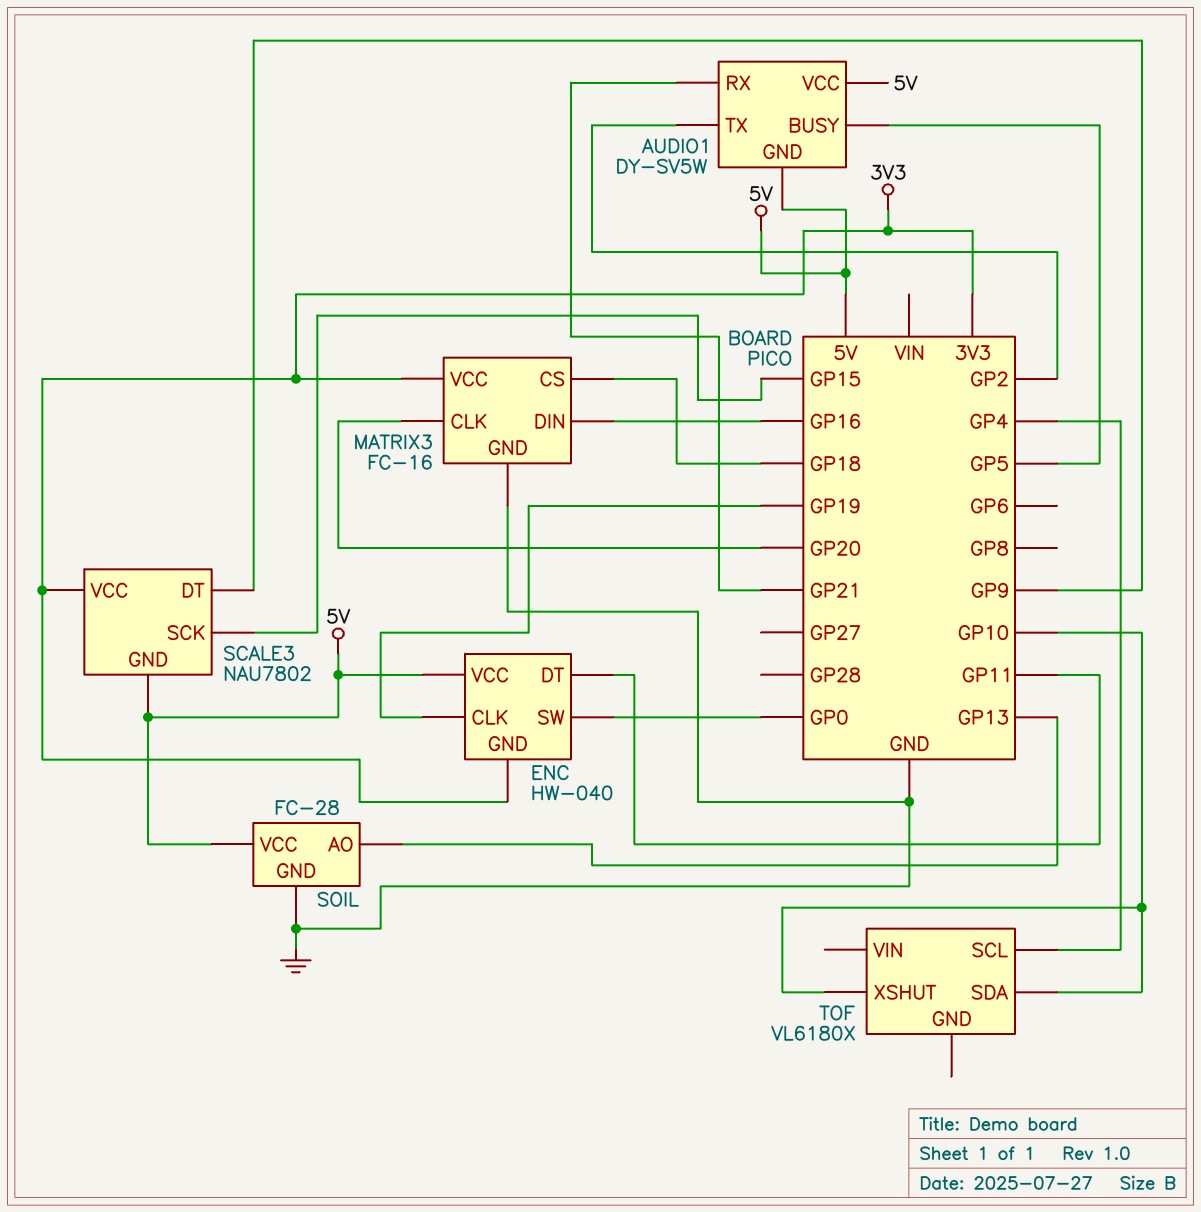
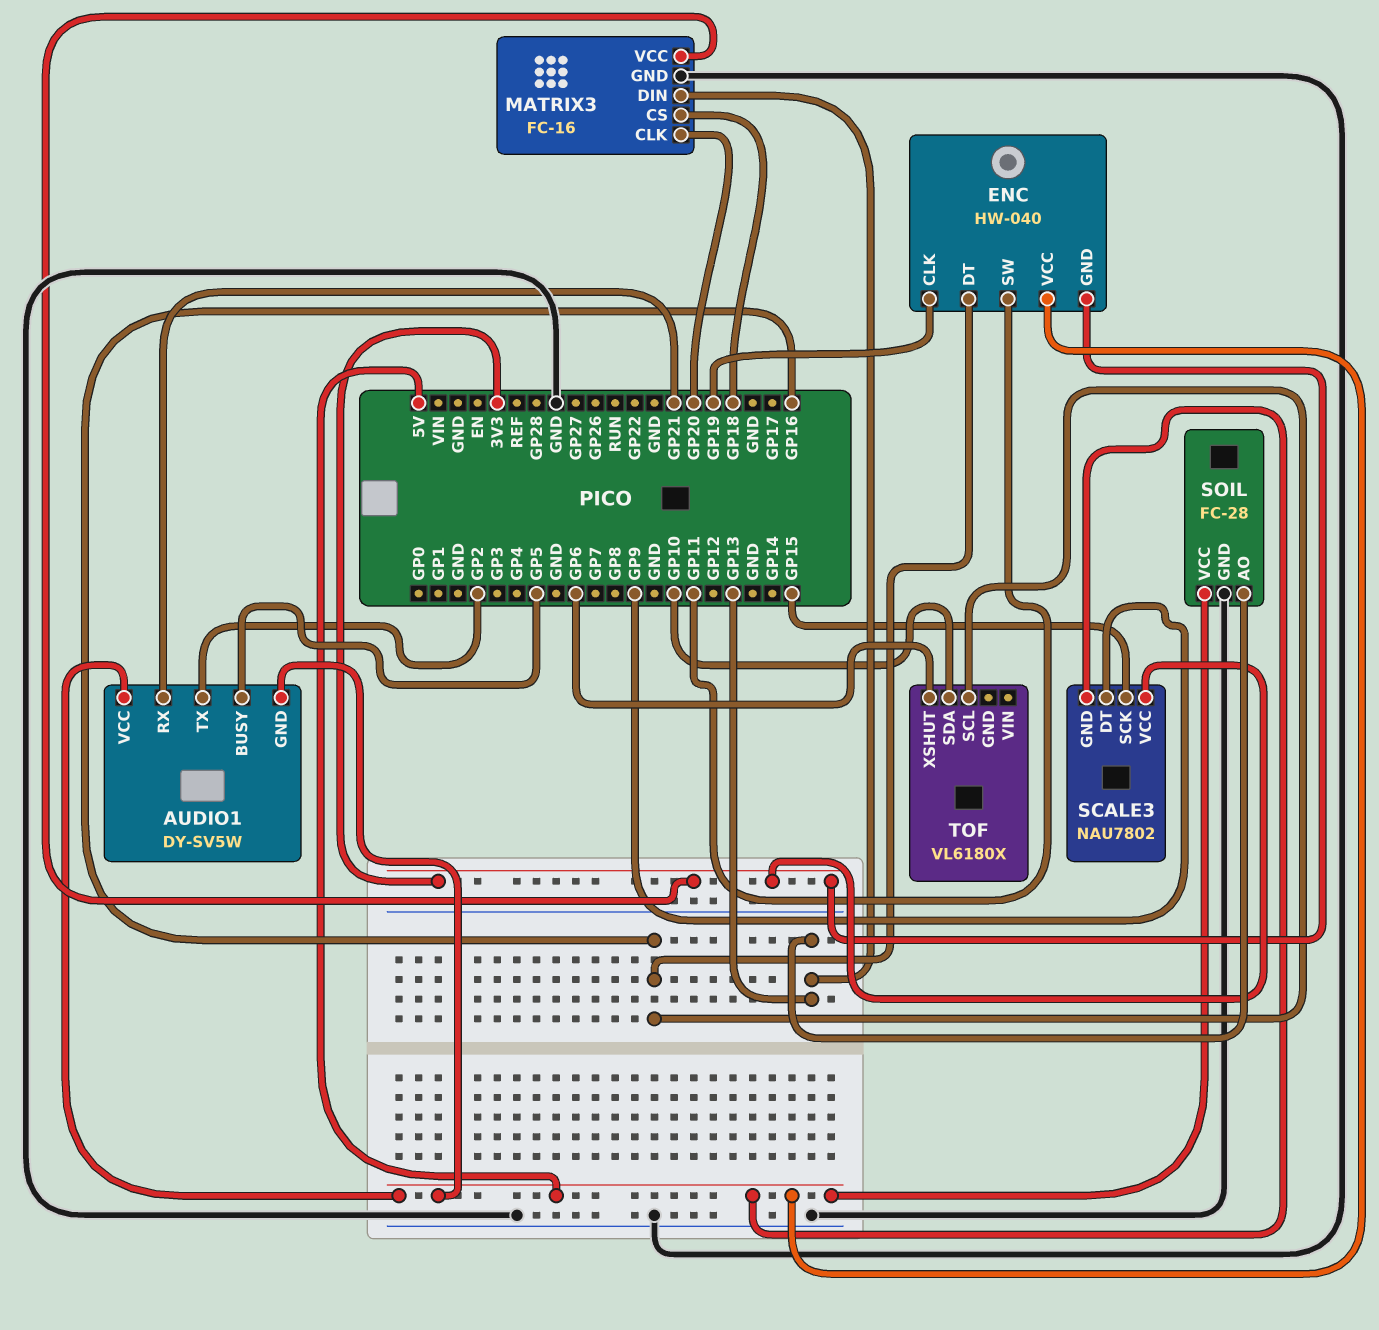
ENC pin DT: GP11 -> GP16
ENC pin SW: GP0 -> GP11
MATRIX3 pin DIN: GP16 -> GP13
TOF pin SCL: GP4 -> GP16
TOF pin XSHUT: GP10 -> GP6

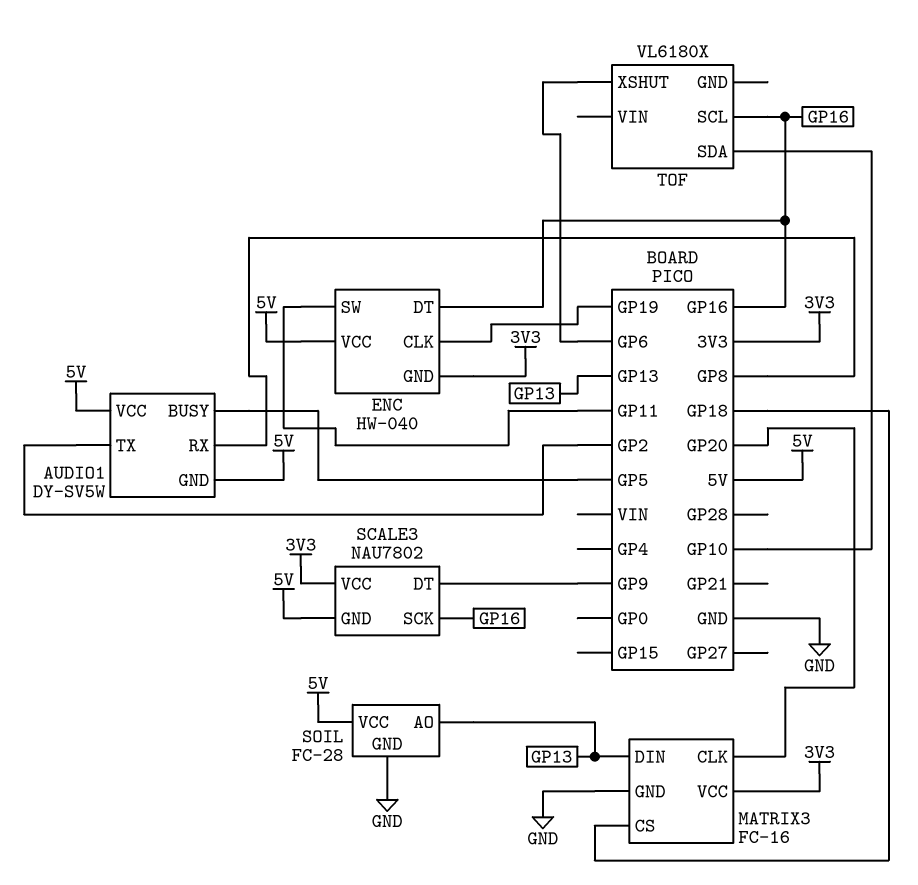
AUDIO1 pin RX: GP21 -> GP8
SCALE3 pin SCK: GP15 -> GP16

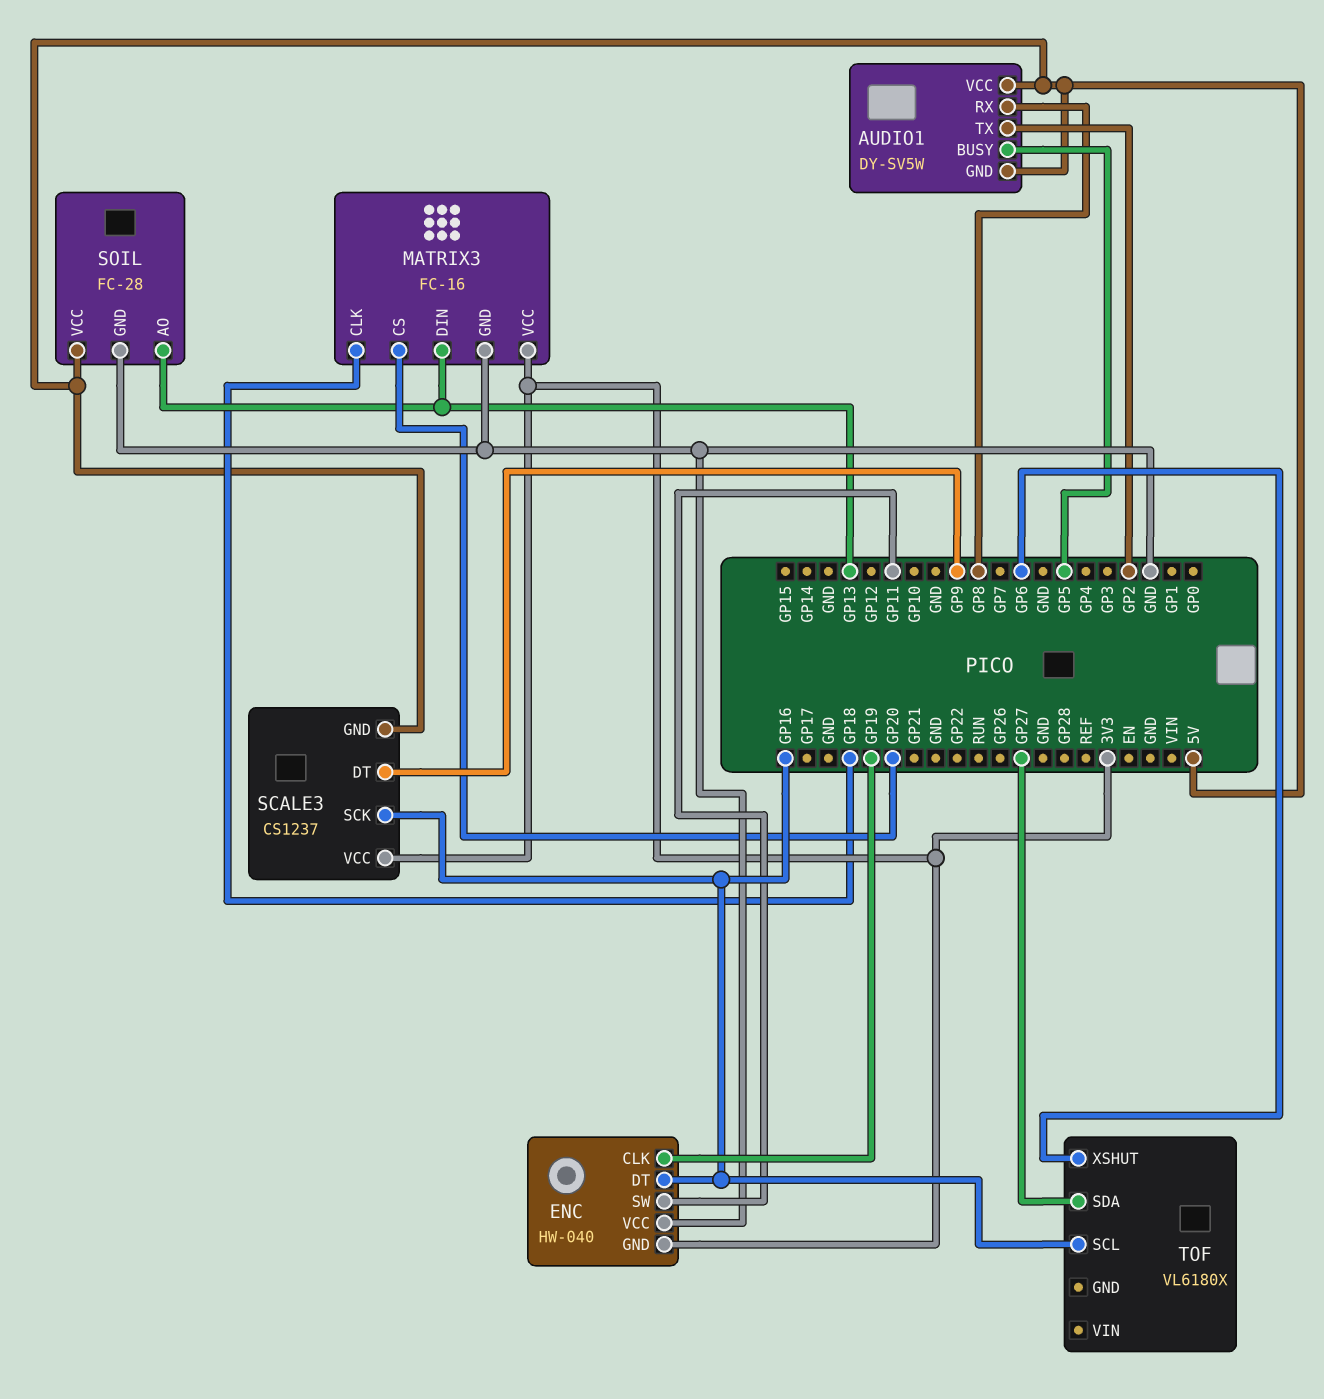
ENC pin VCC: 5V -> GND
MATRIX3 pin CLK: GP20 -> GP18
MATRIX3 pin CS: GP18 -> GP20
SCALE3: NAU7802 -> CS1237
TOF pin SDA: GP10 -> GP27

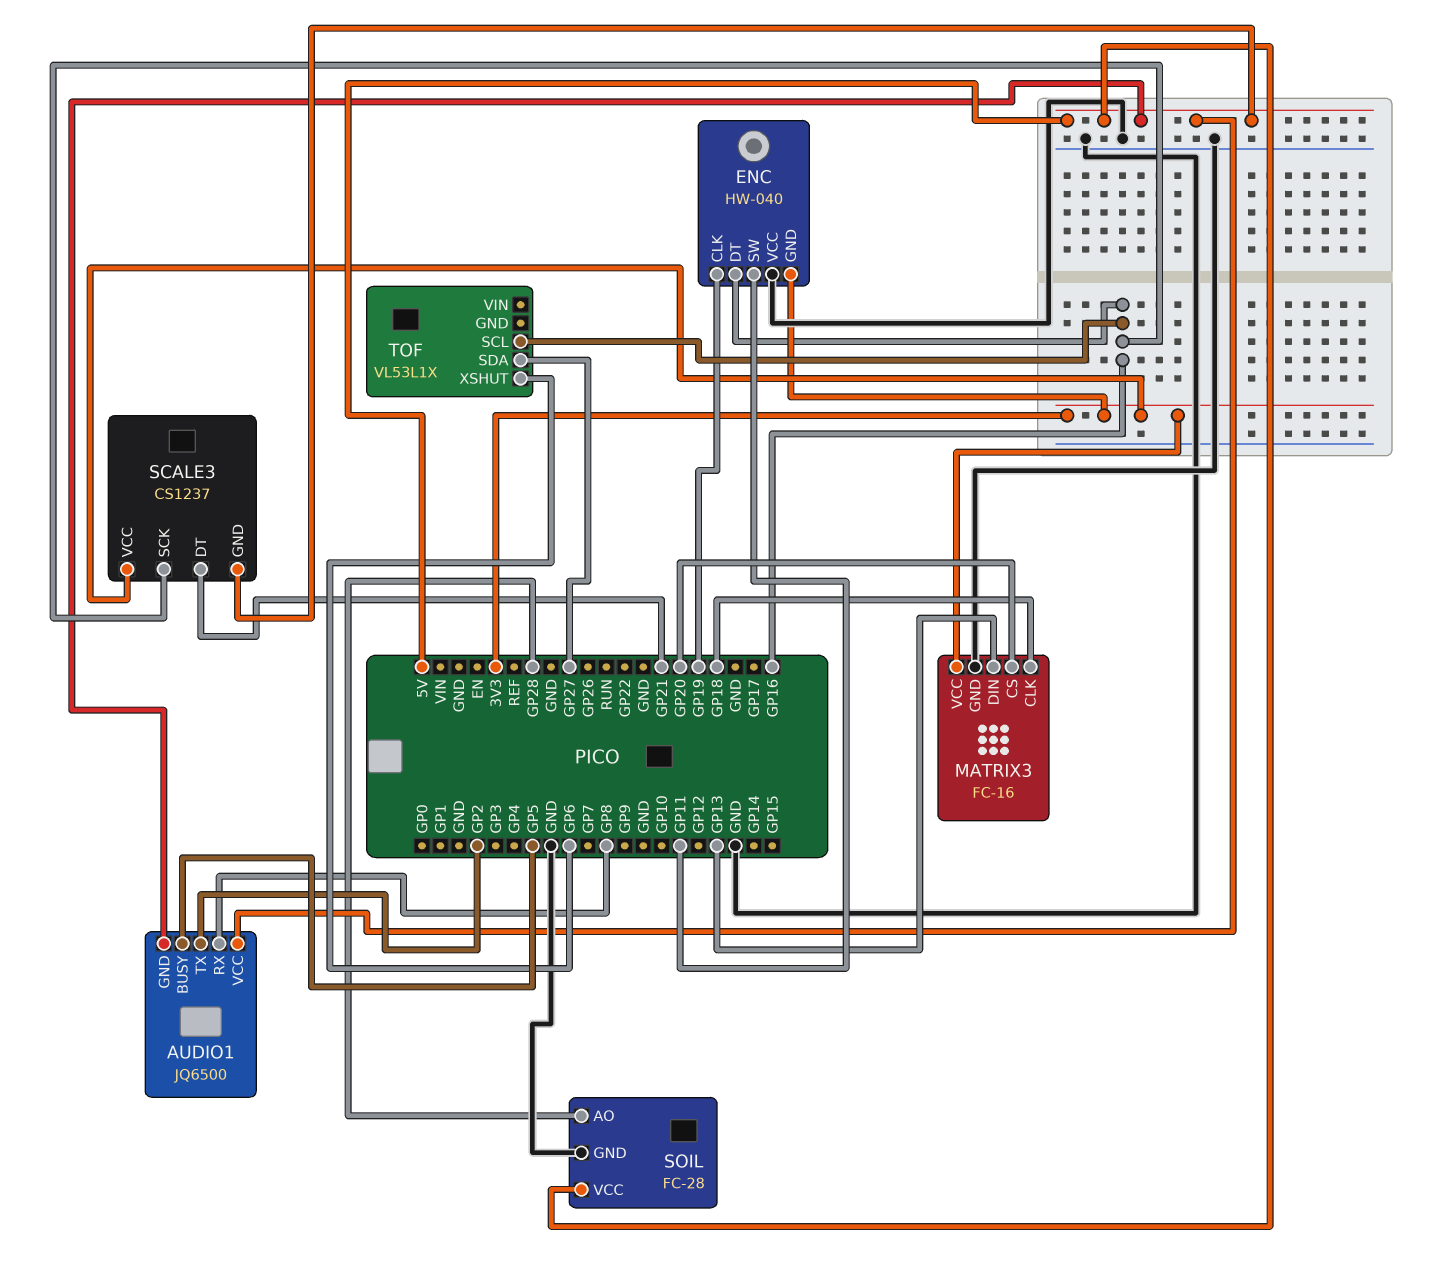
AUDIO1: DY-SV5W -> JQ6500
SCALE3 pin DT: GP9 -> GP21
SOIL pin AO: GP13 -> GP28
TOF: VL6180X -> VL53L1X

